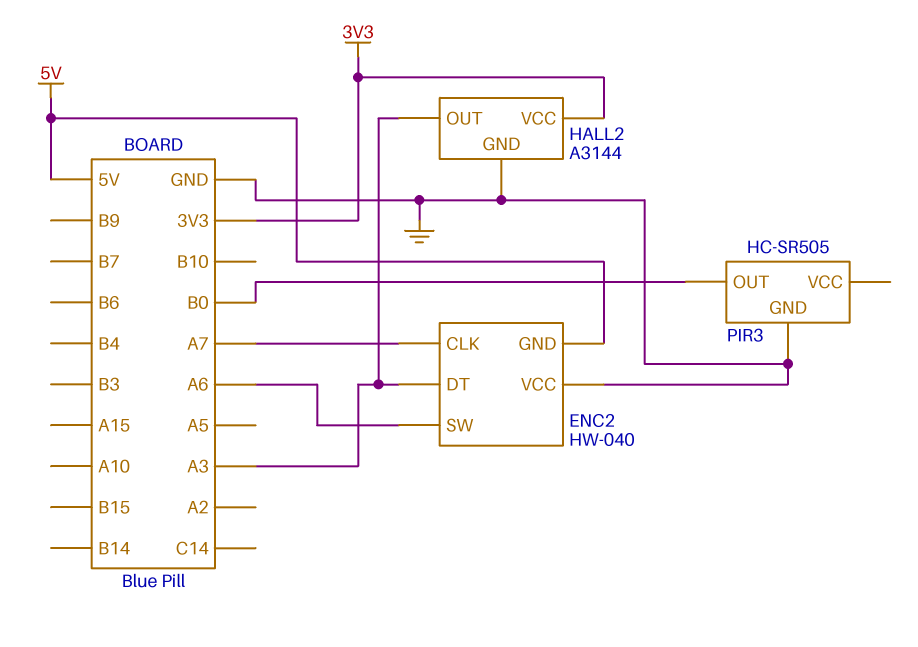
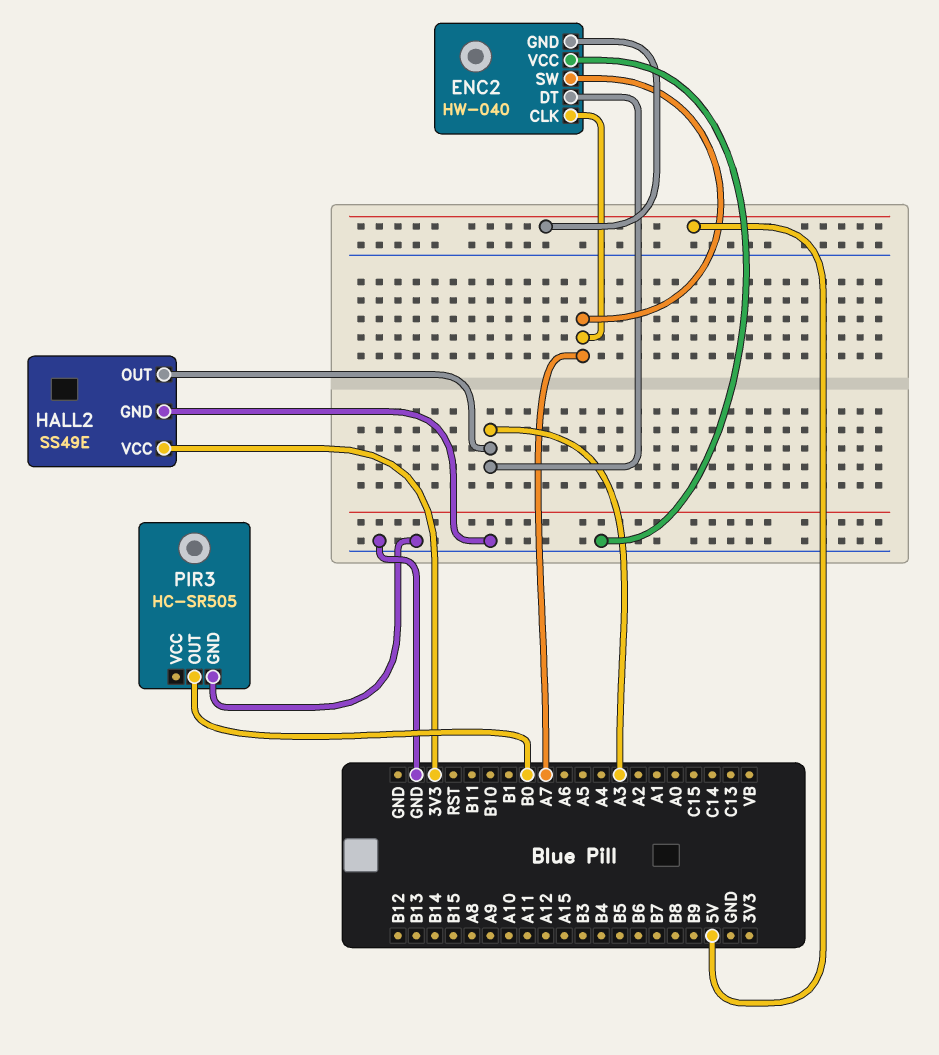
ENC2 pin SW: A6 -> A7
HALL2: A3144 -> SS49E

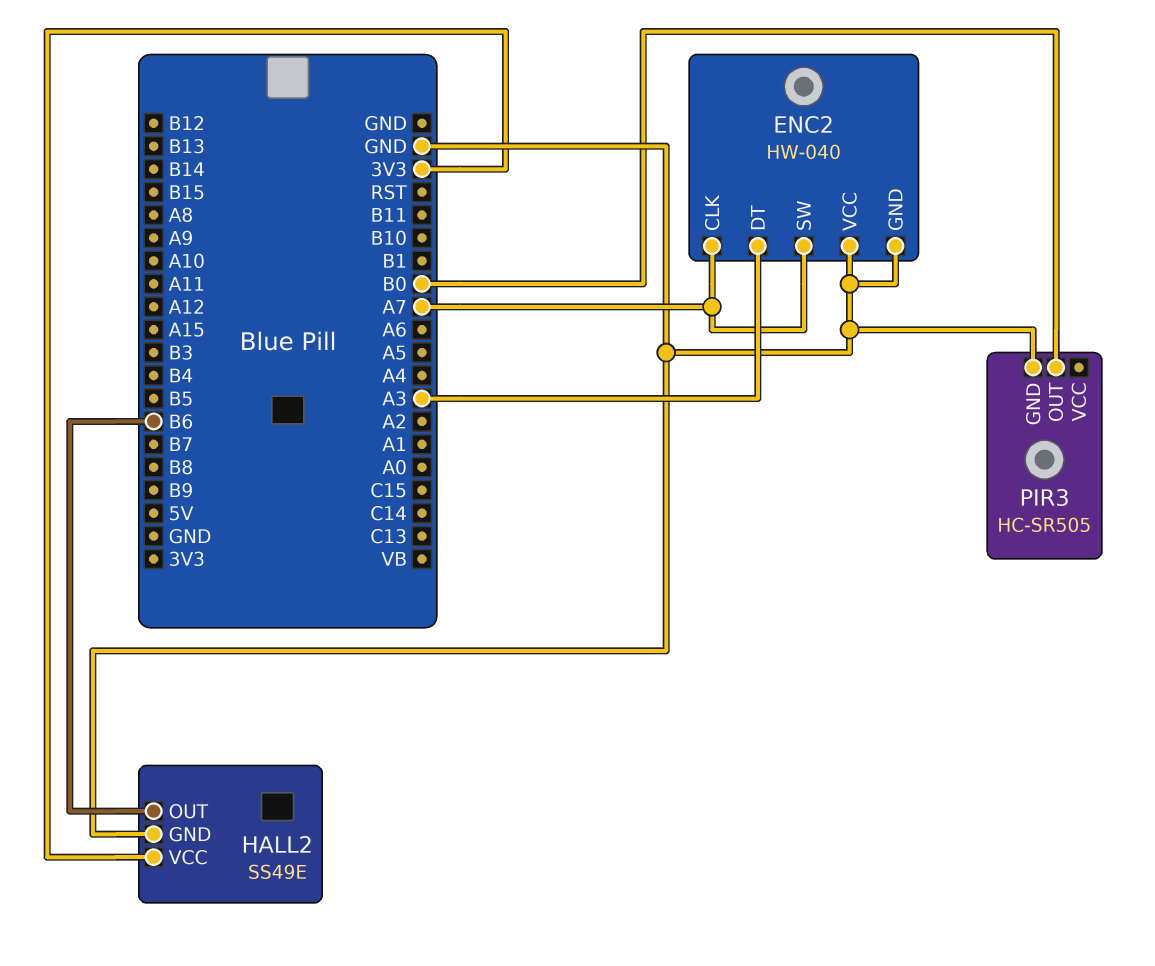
ENC2 pin GND: 5V -> GND
HALL2 pin OUT: A3 -> B6

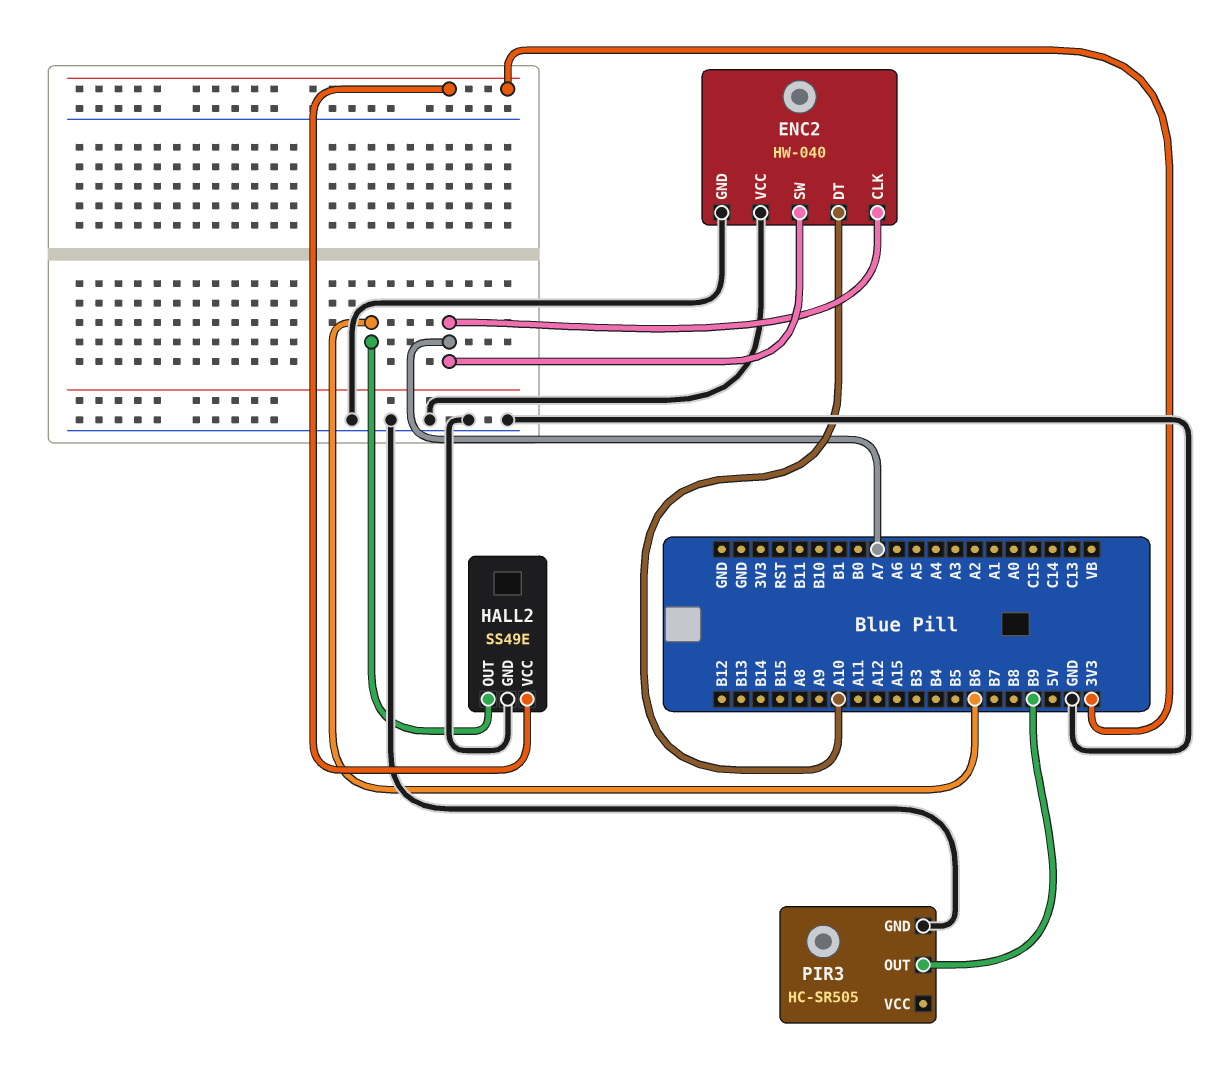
ENC2 pin DT: A3 -> A10
PIR3 pin OUT: B0 -> B9

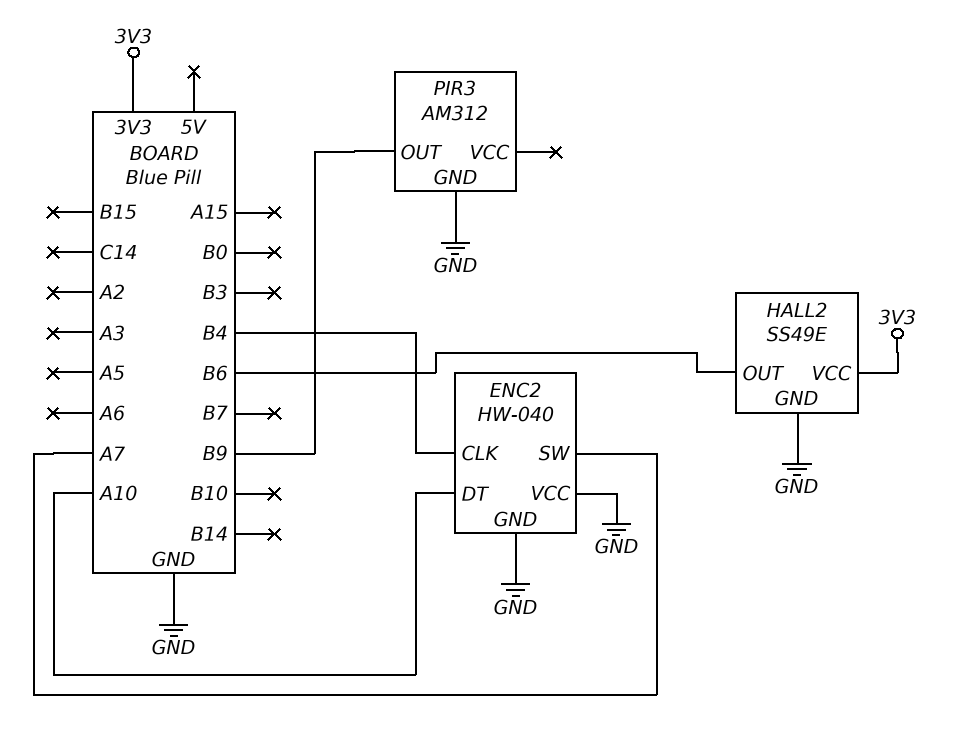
ENC2 pin CLK: A7 -> B4
PIR3: HC-SR505 -> AM312

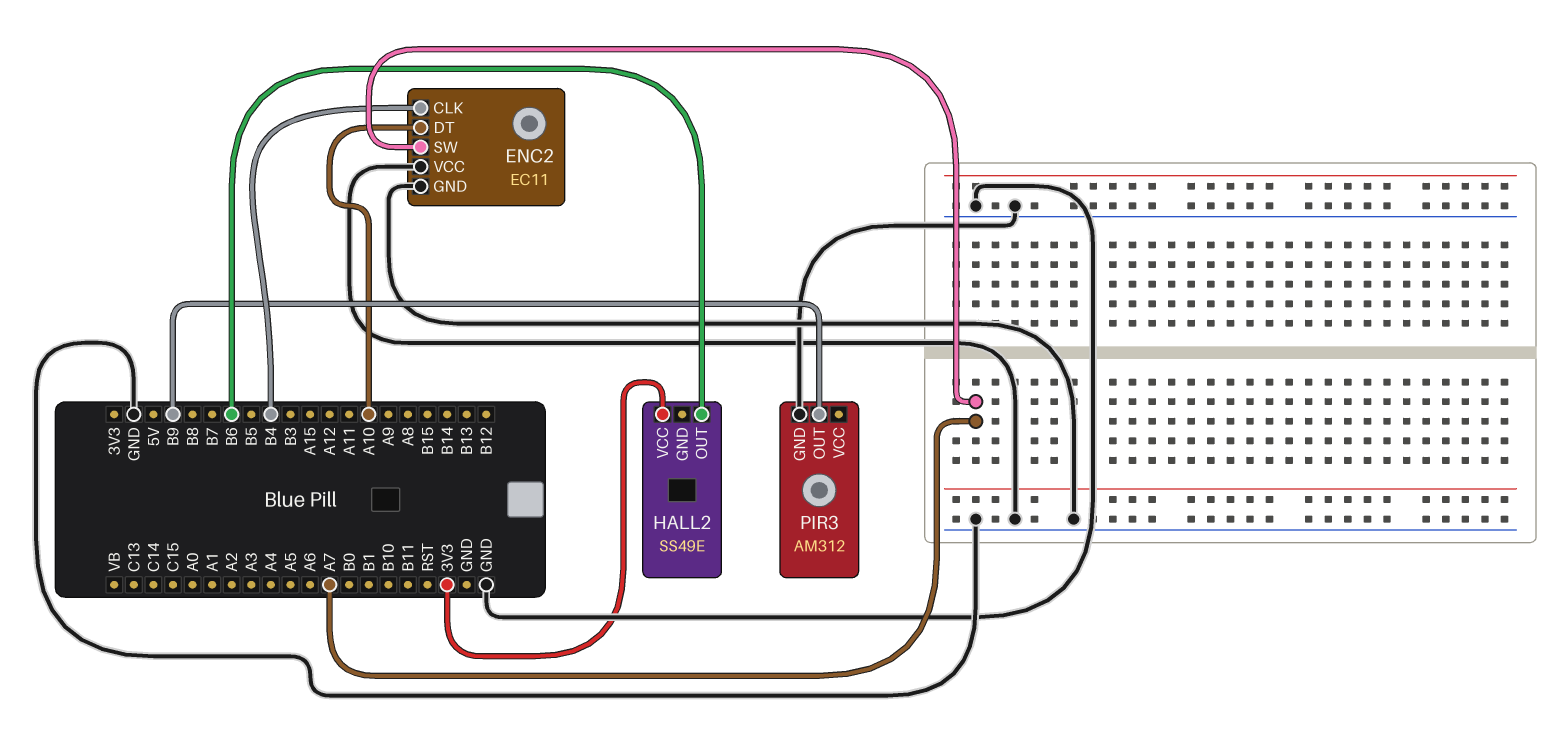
ENC2: HW-040 -> EC11
HALL2 pin GND: GND -> none

